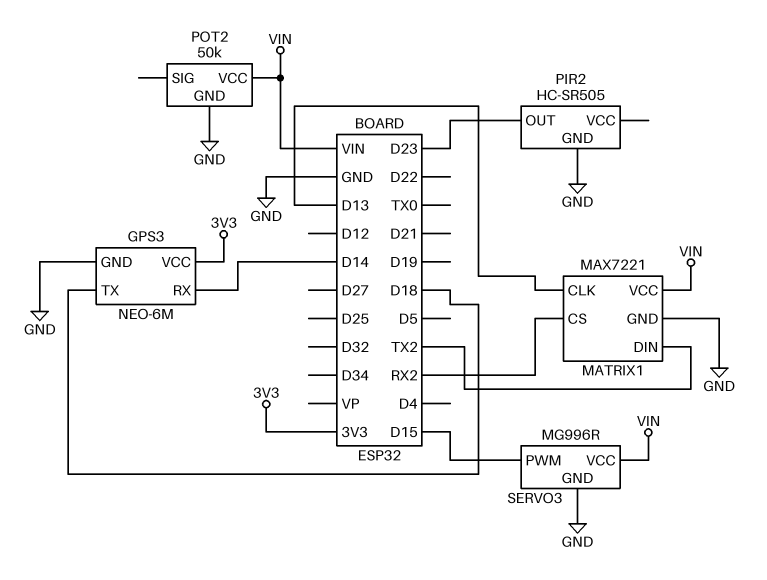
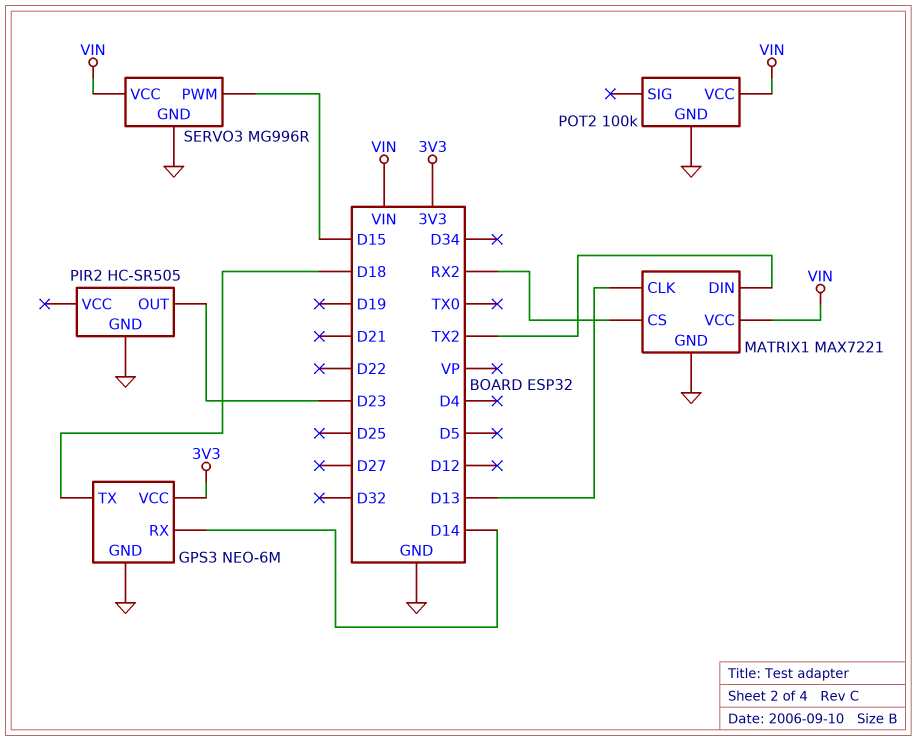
POT2: 50k -> 100k

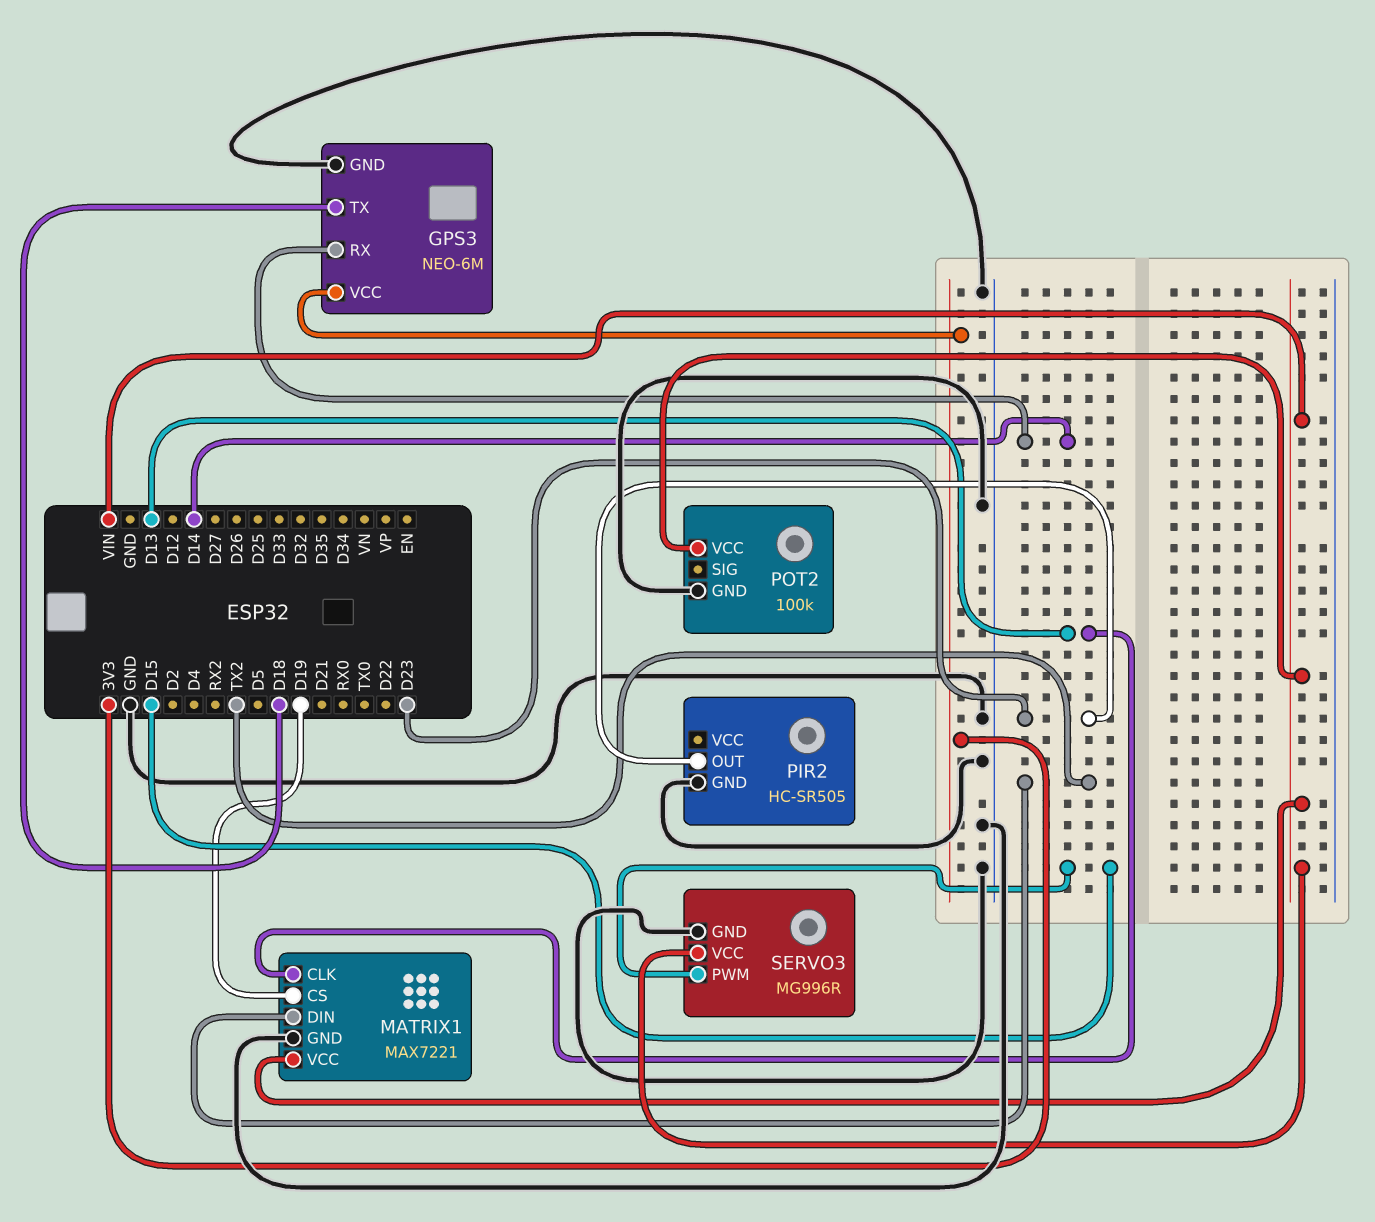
MATRIX1 pin CS: RX2 -> D19

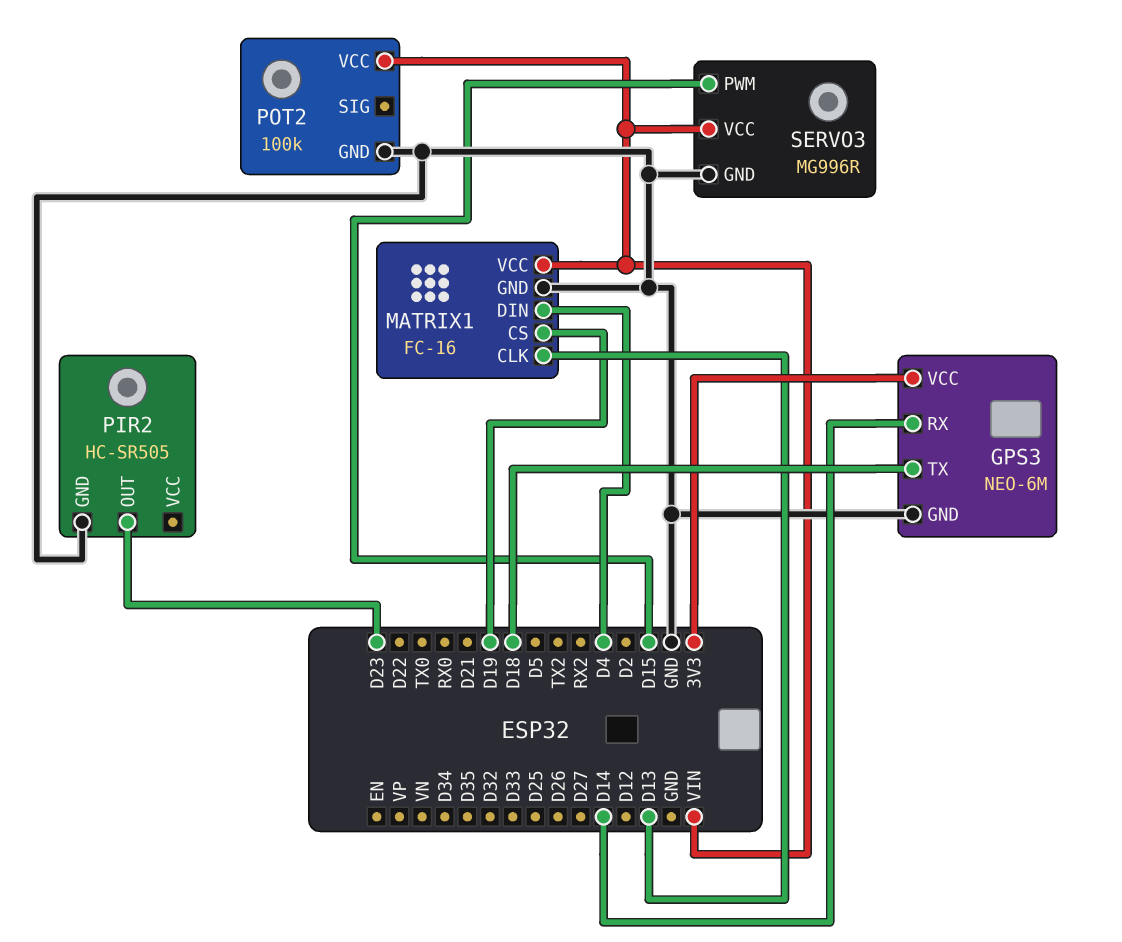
MATRIX1: MAX7221 -> FC-16
MATRIX1 pin DIN: TX2 -> D4

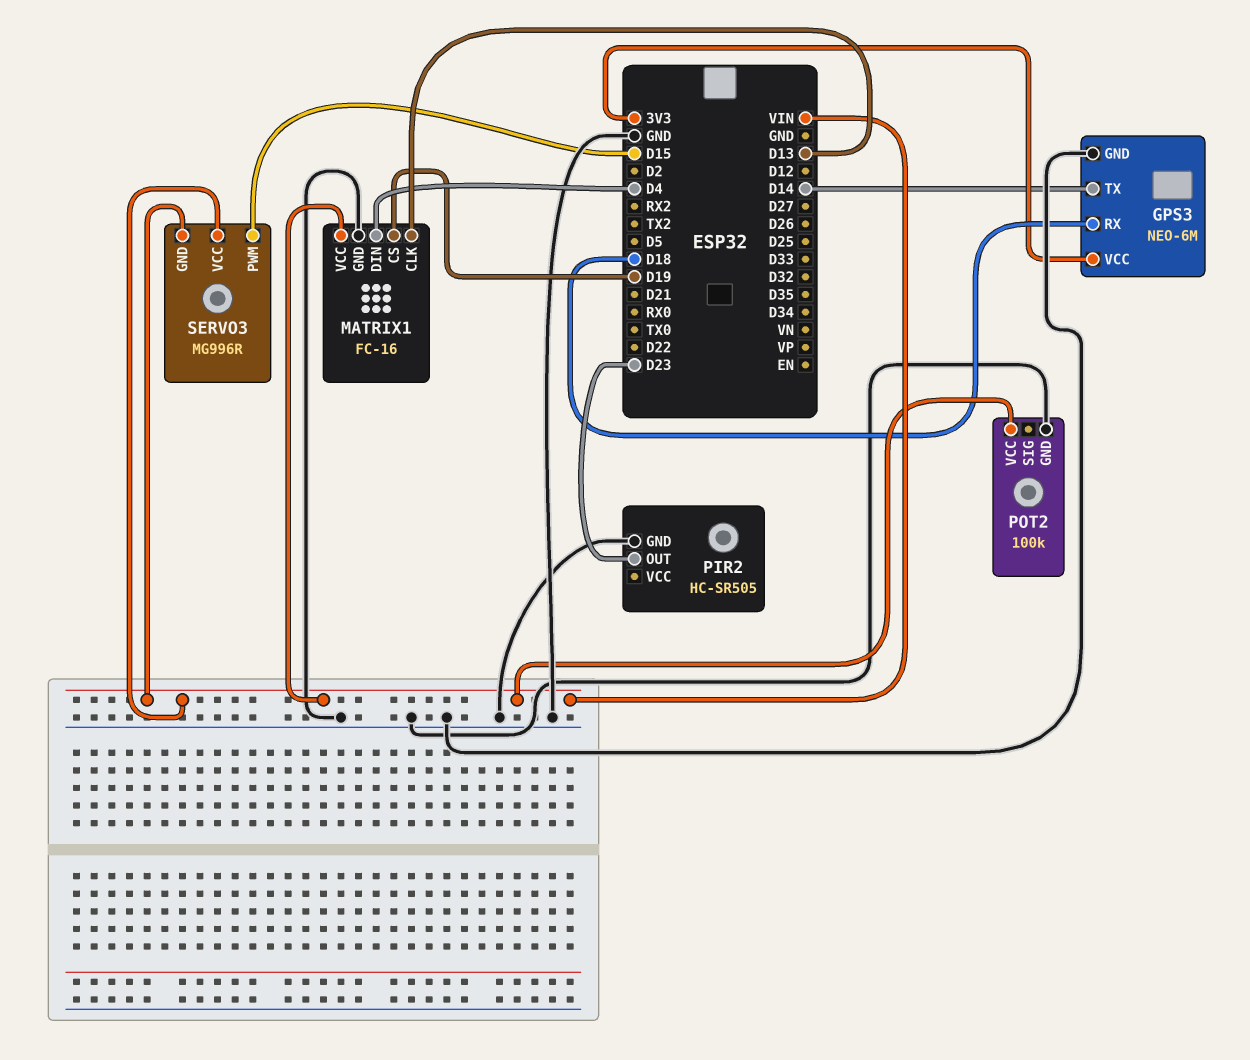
GPS3 pin RX: D14 -> D18
GPS3 pin TX: D18 -> D14
SERVO3 pin GND: GND -> VIN

